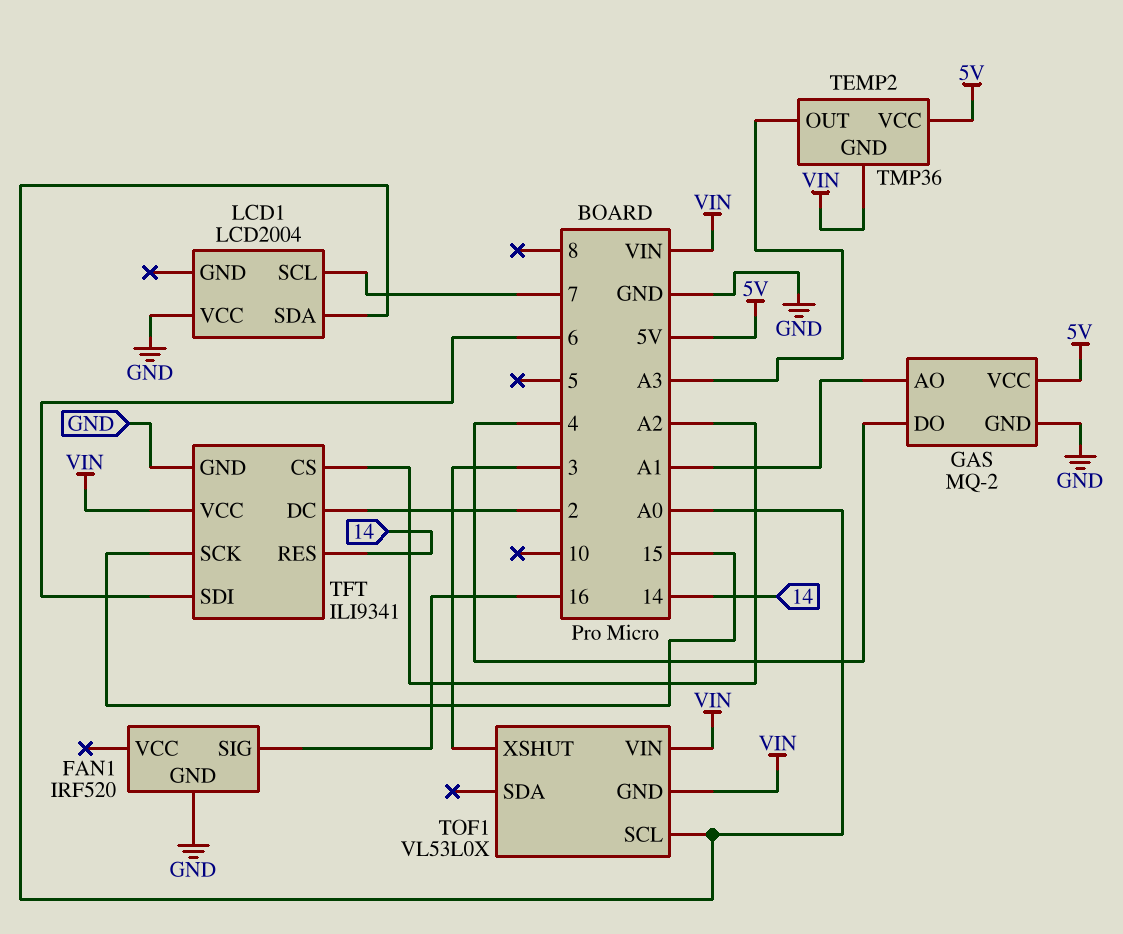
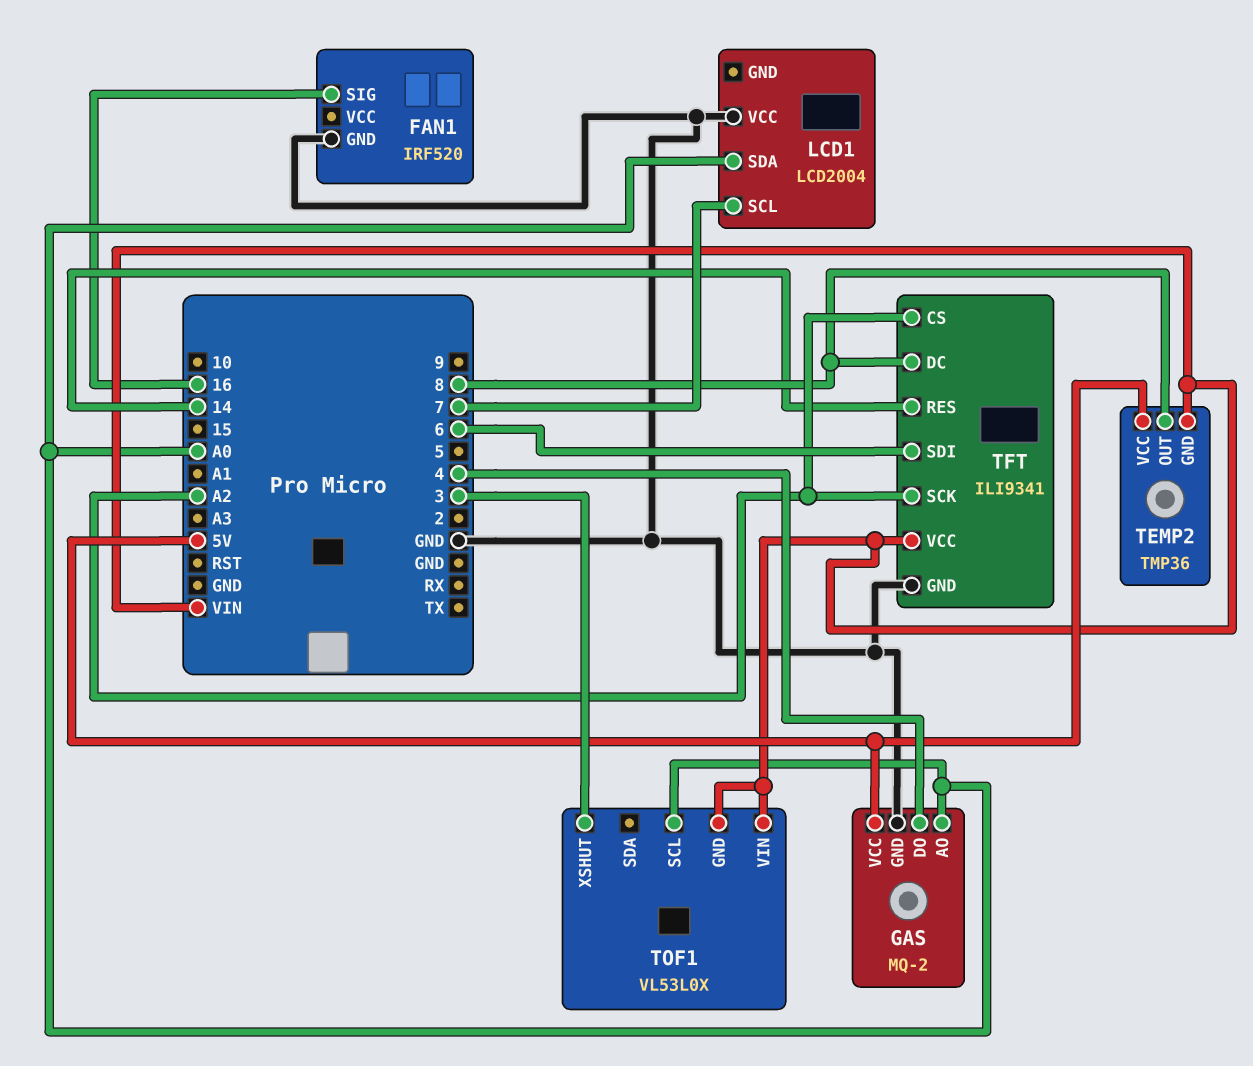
GAS pin AO: A1 -> A0
TEMP2 pin OUT: A3 -> 8
TFT pin DC: 2 -> 8
TFT pin SCK: 15 -> A2

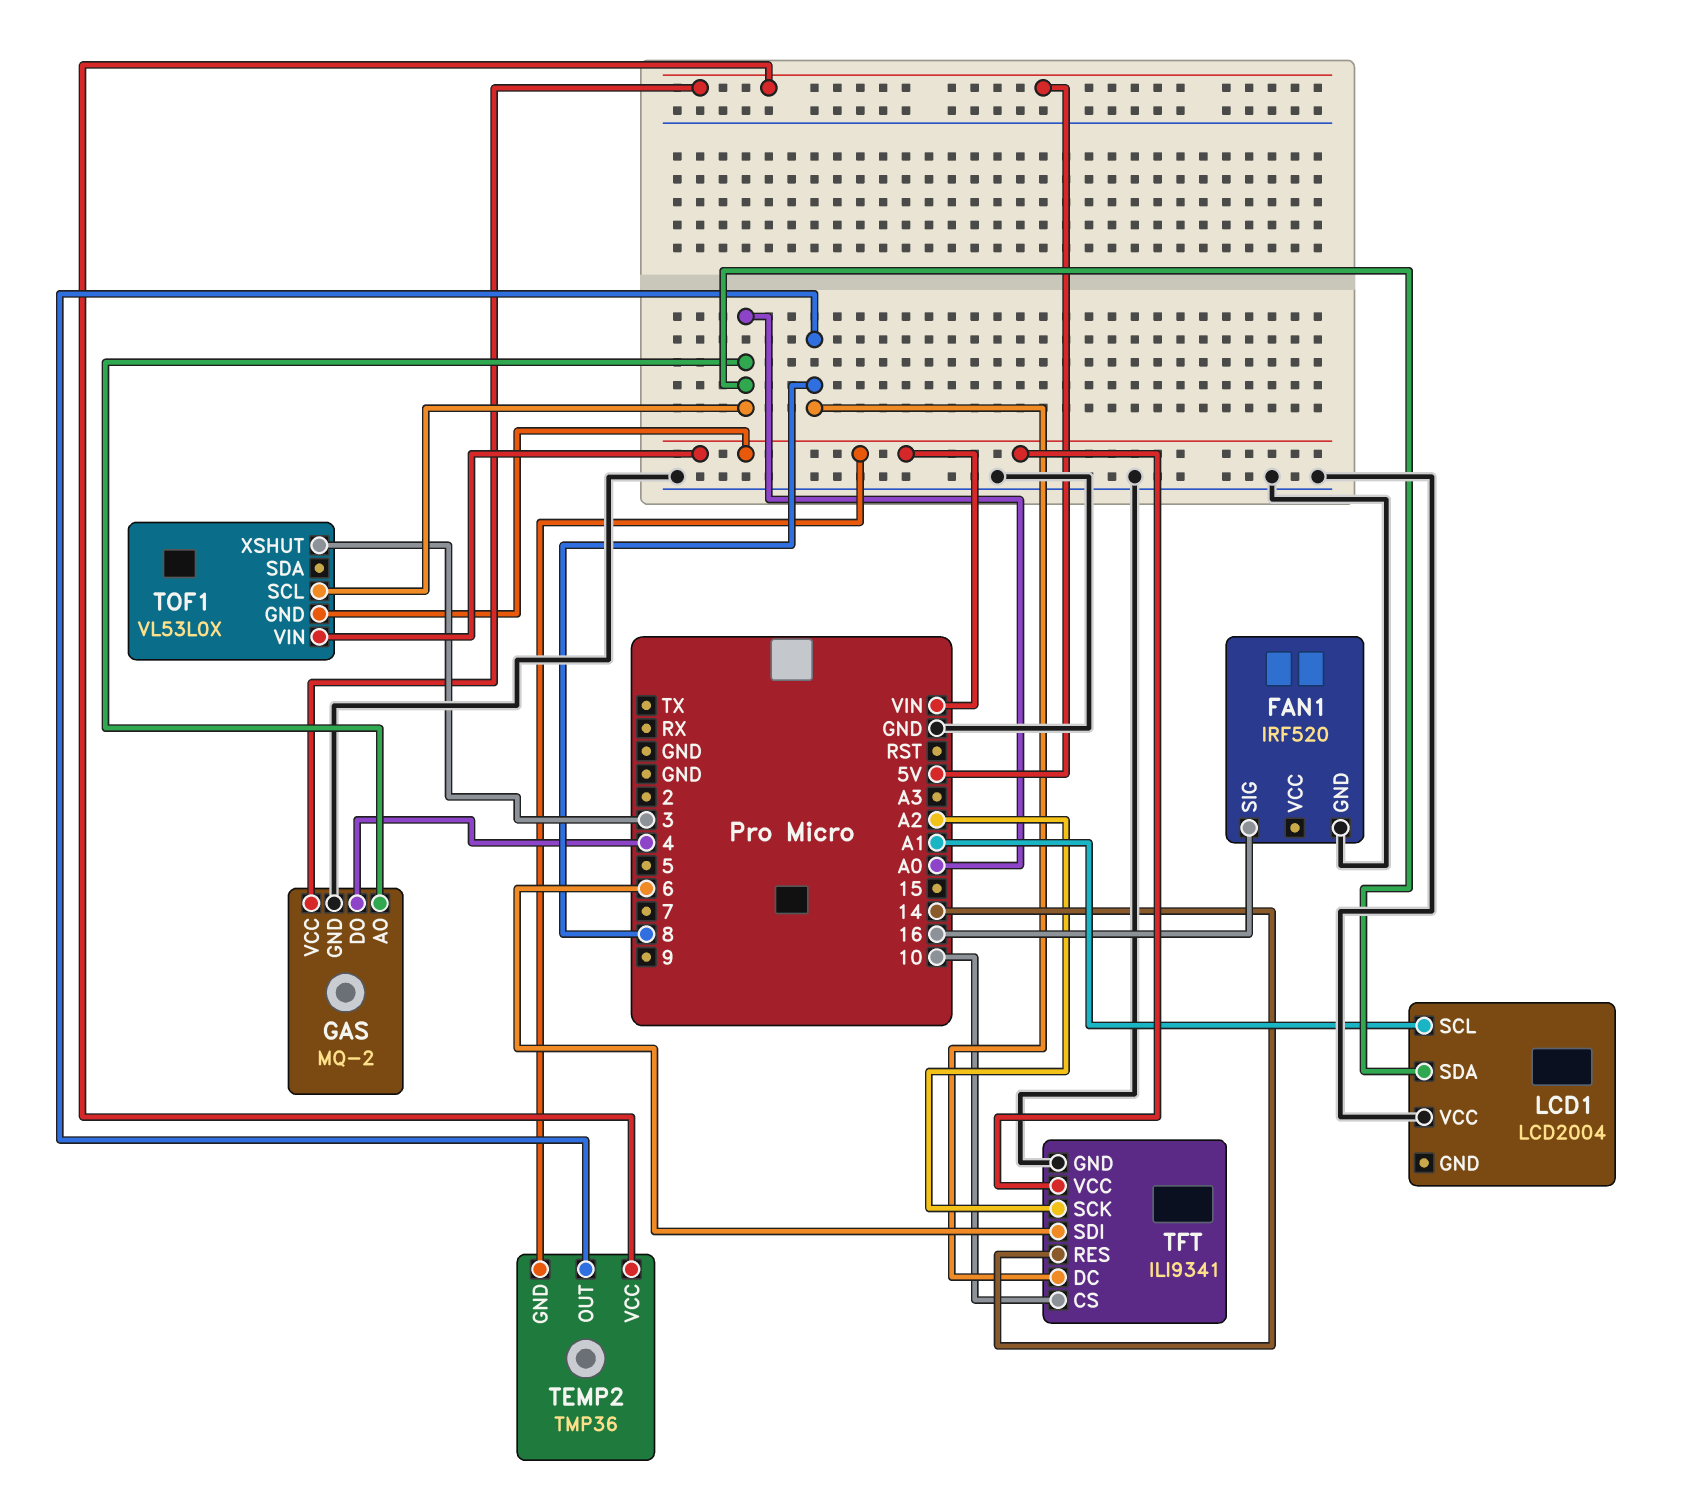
LCD1 pin SCL: 7 -> A1
TFT pin CS: A2 -> 10

